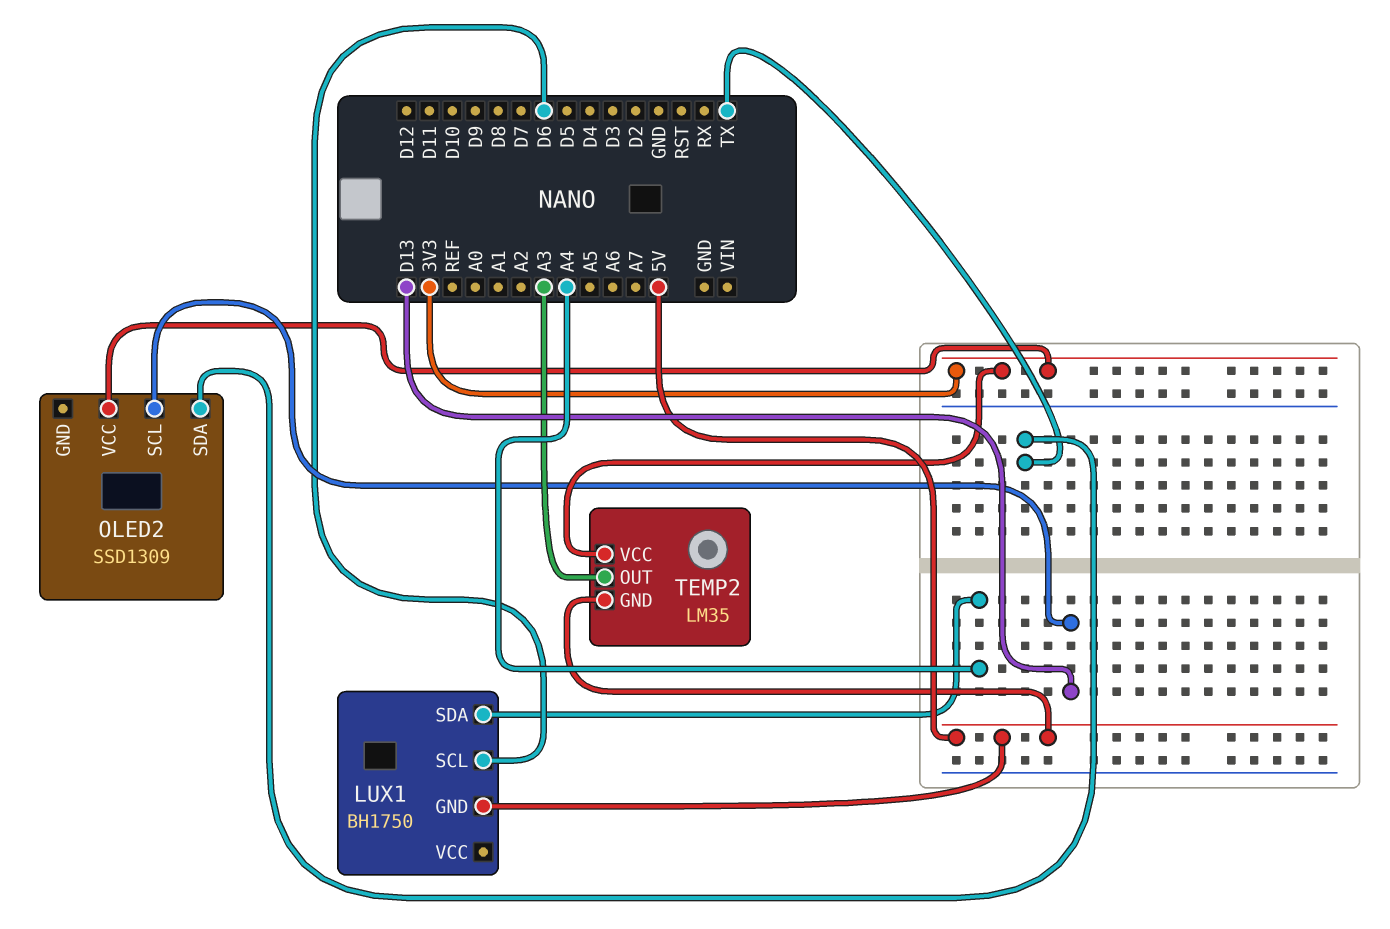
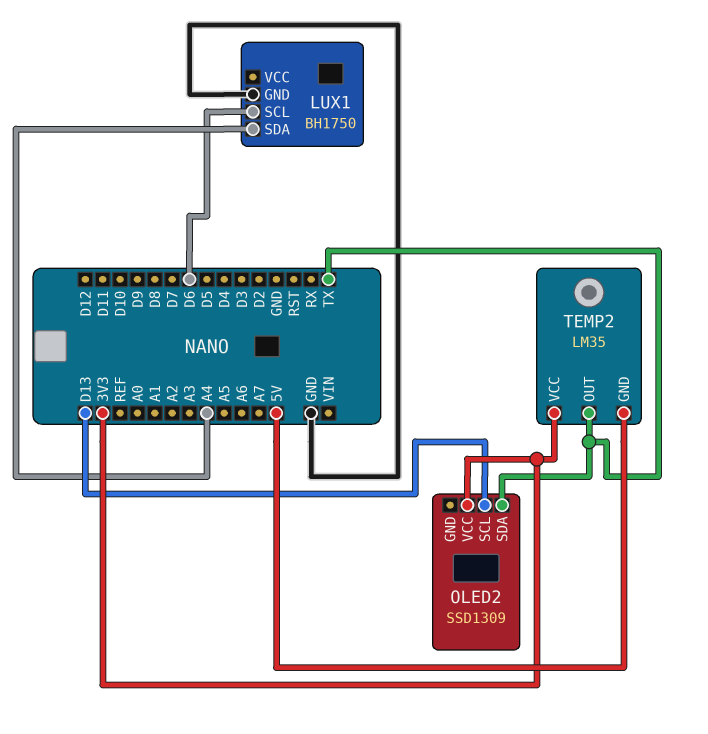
LUX1 pin GND: 5V -> GND
TEMP2 pin OUT: A3 -> TX

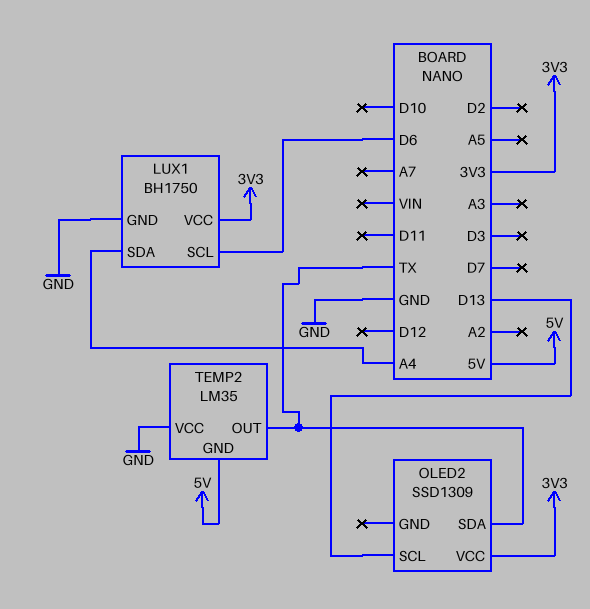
LUX1 pin VCC: none -> 3V3
TEMP2 pin VCC: 3V3 -> GND

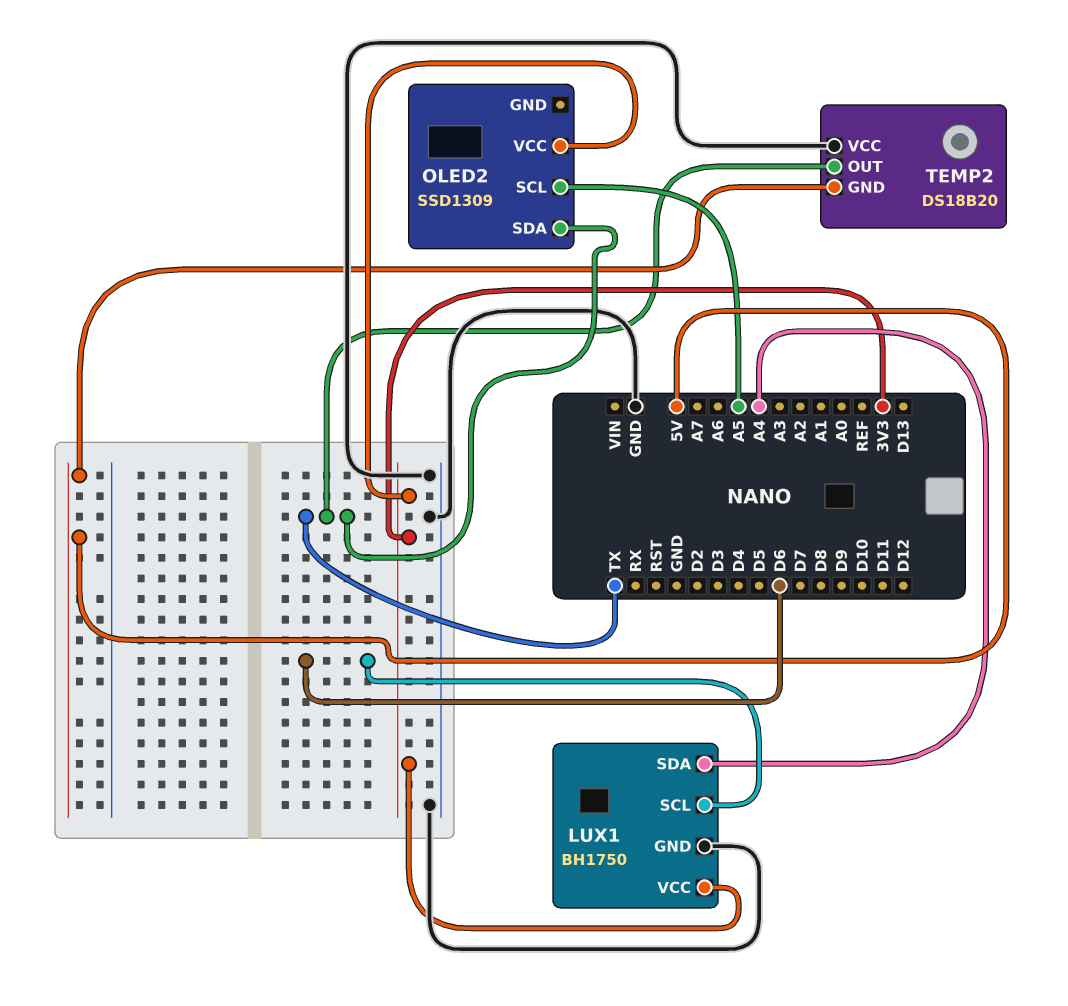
OLED2 pin SCL: D13 -> A5
TEMP2: LM35 -> DS18B20

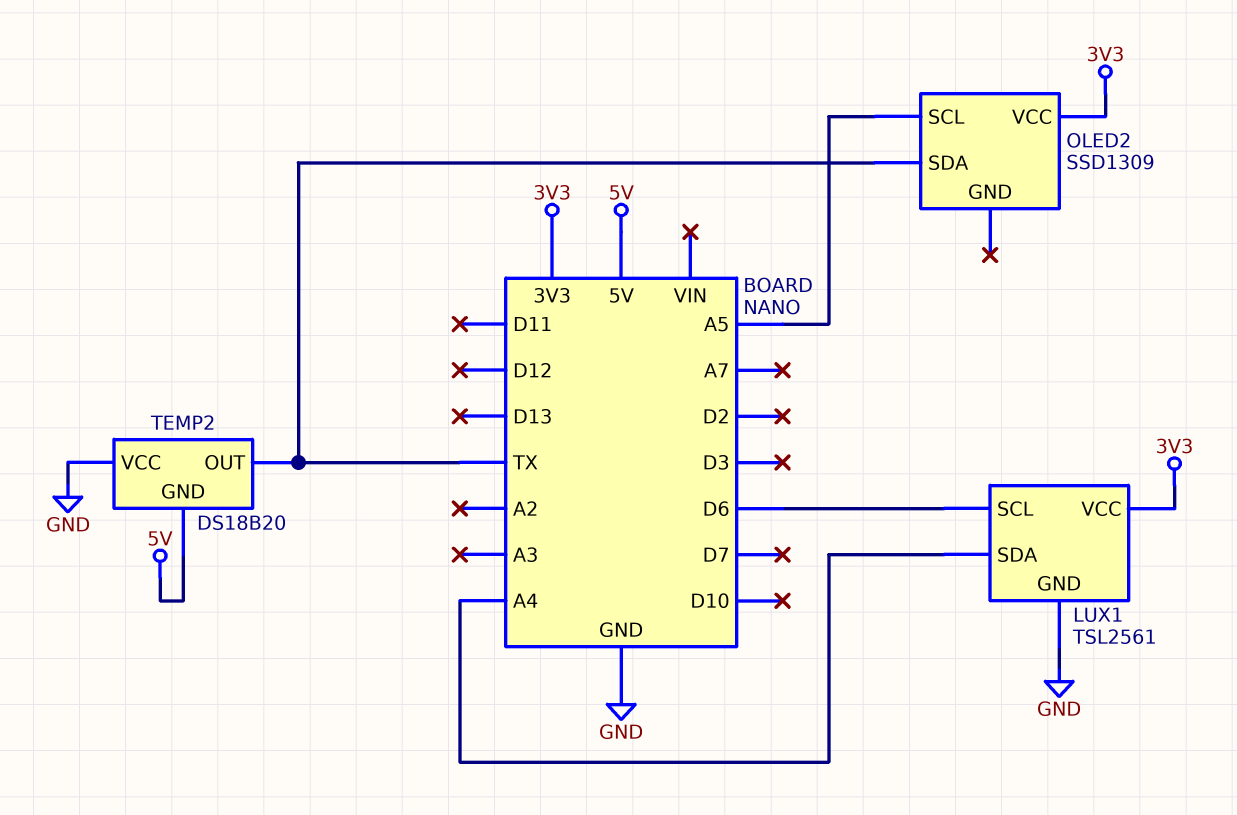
LUX1: BH1750 -> TSL2561

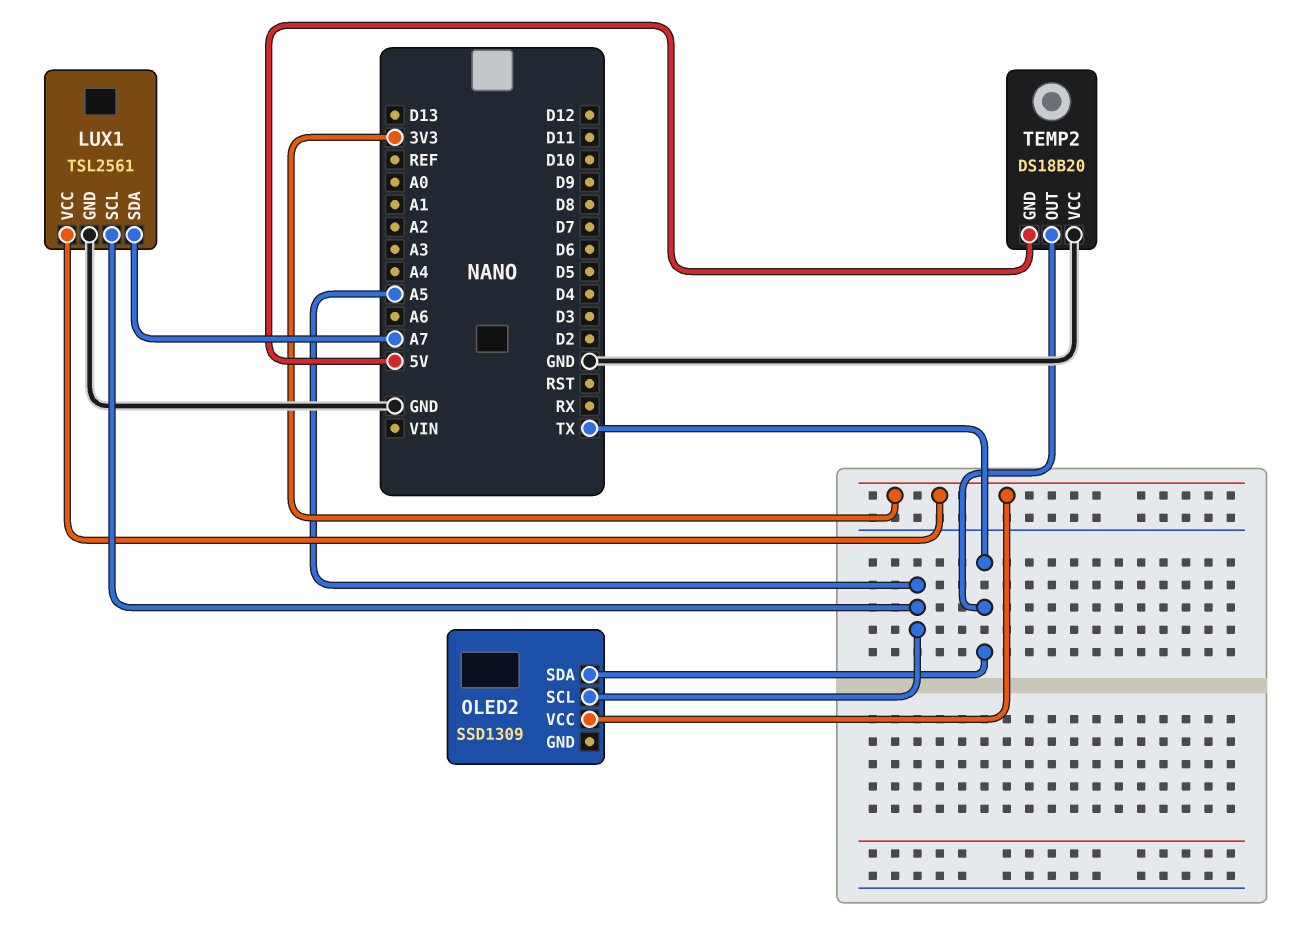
LUX1 pin SCL: D6 -> A5
LUX1 pin SDA: A4 -> A7

